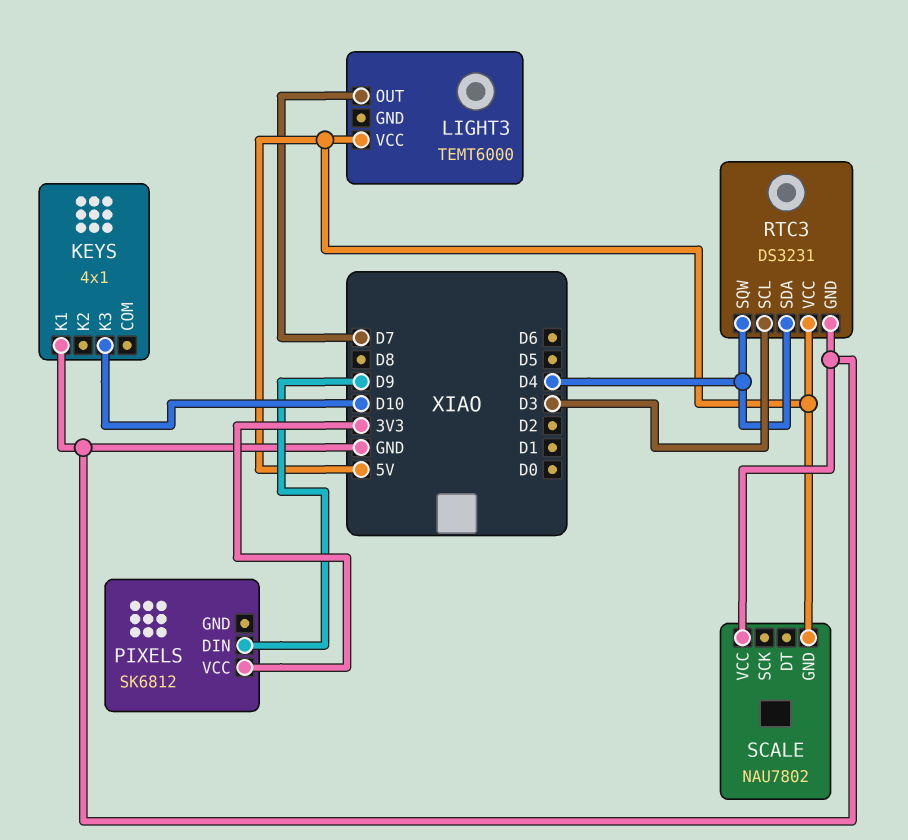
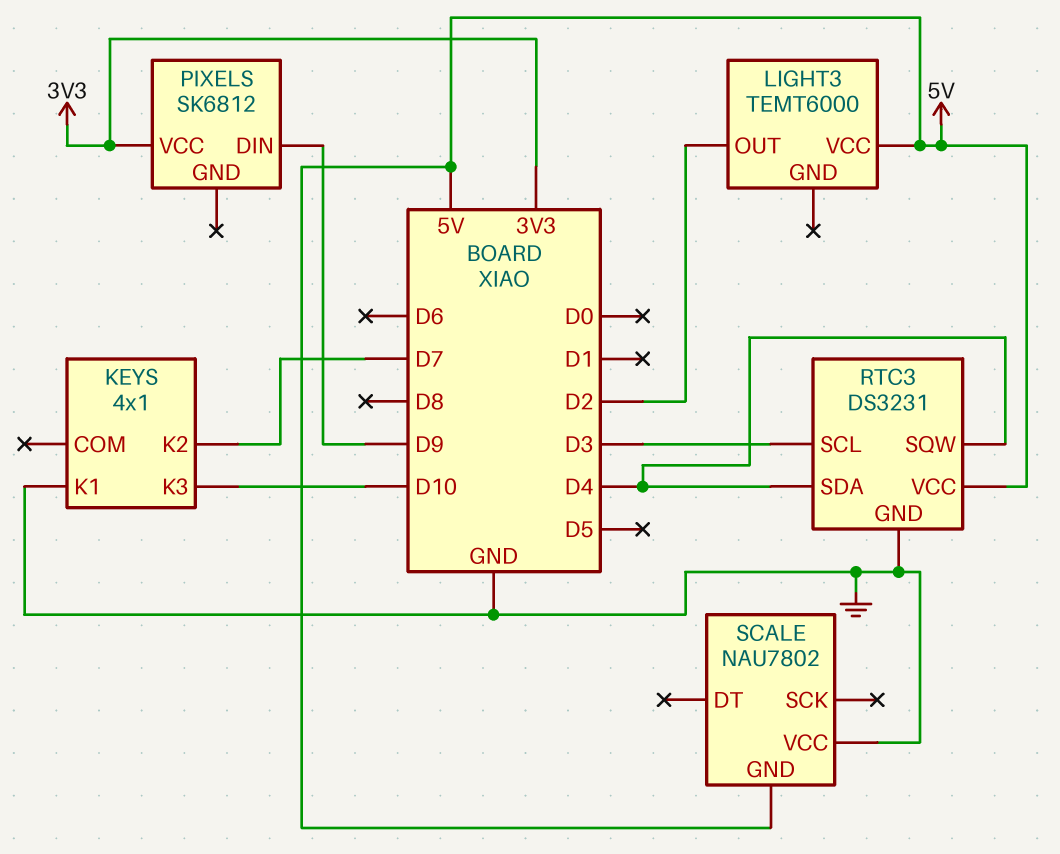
KEYS pin K2: none -> D7
LIGHT3 pin OUT: D7 -> D2

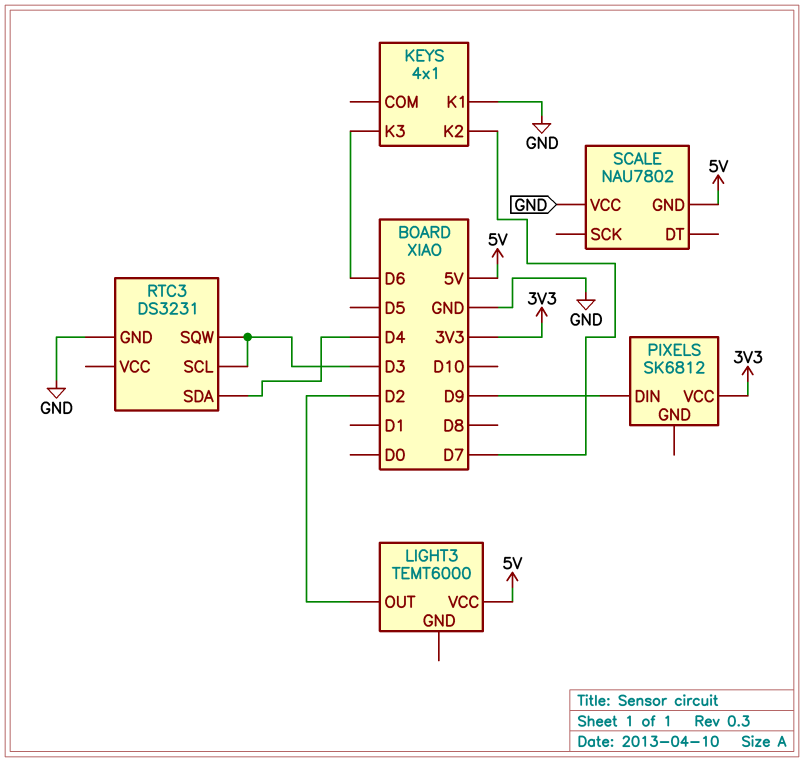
KEYS pin K3: D10 -> D6
RTC3 pin SQW: D4 -> D3
RTC3 pin VCC: 5V -> none

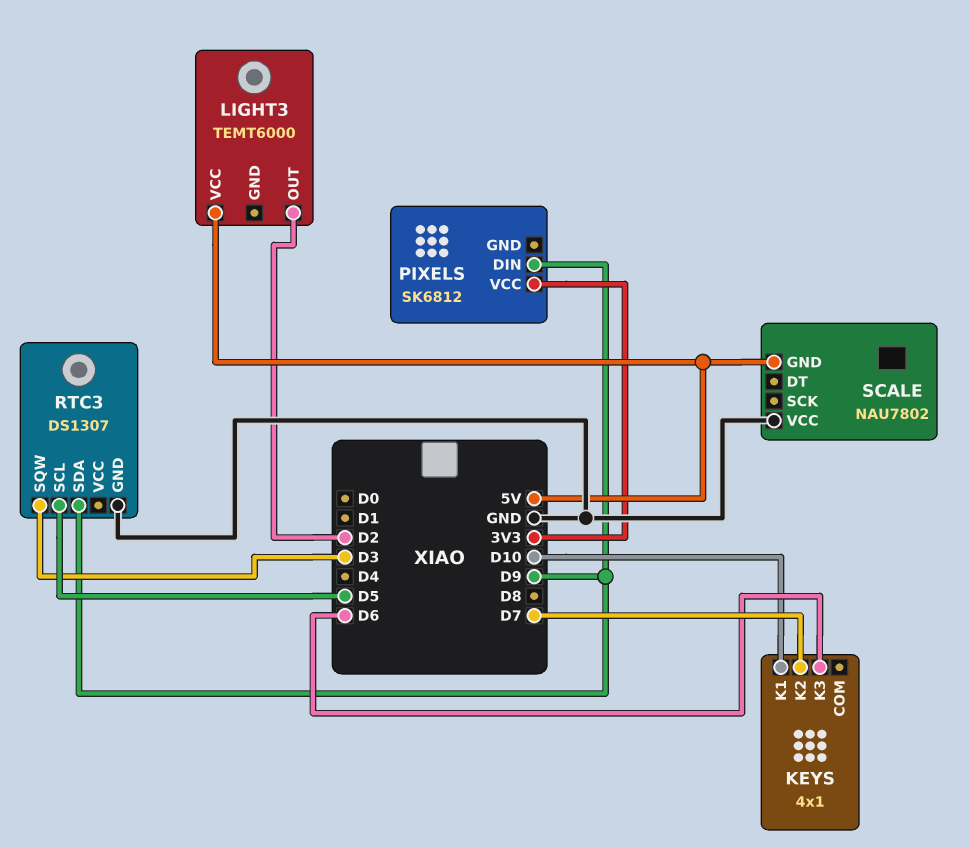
KEYS pin K1: GND -> D10
RTC3: DS3231 -> DS1307
RTC3 pin SCL: D3 -> D5
RTC3 pin SDA: D4 -> D9

